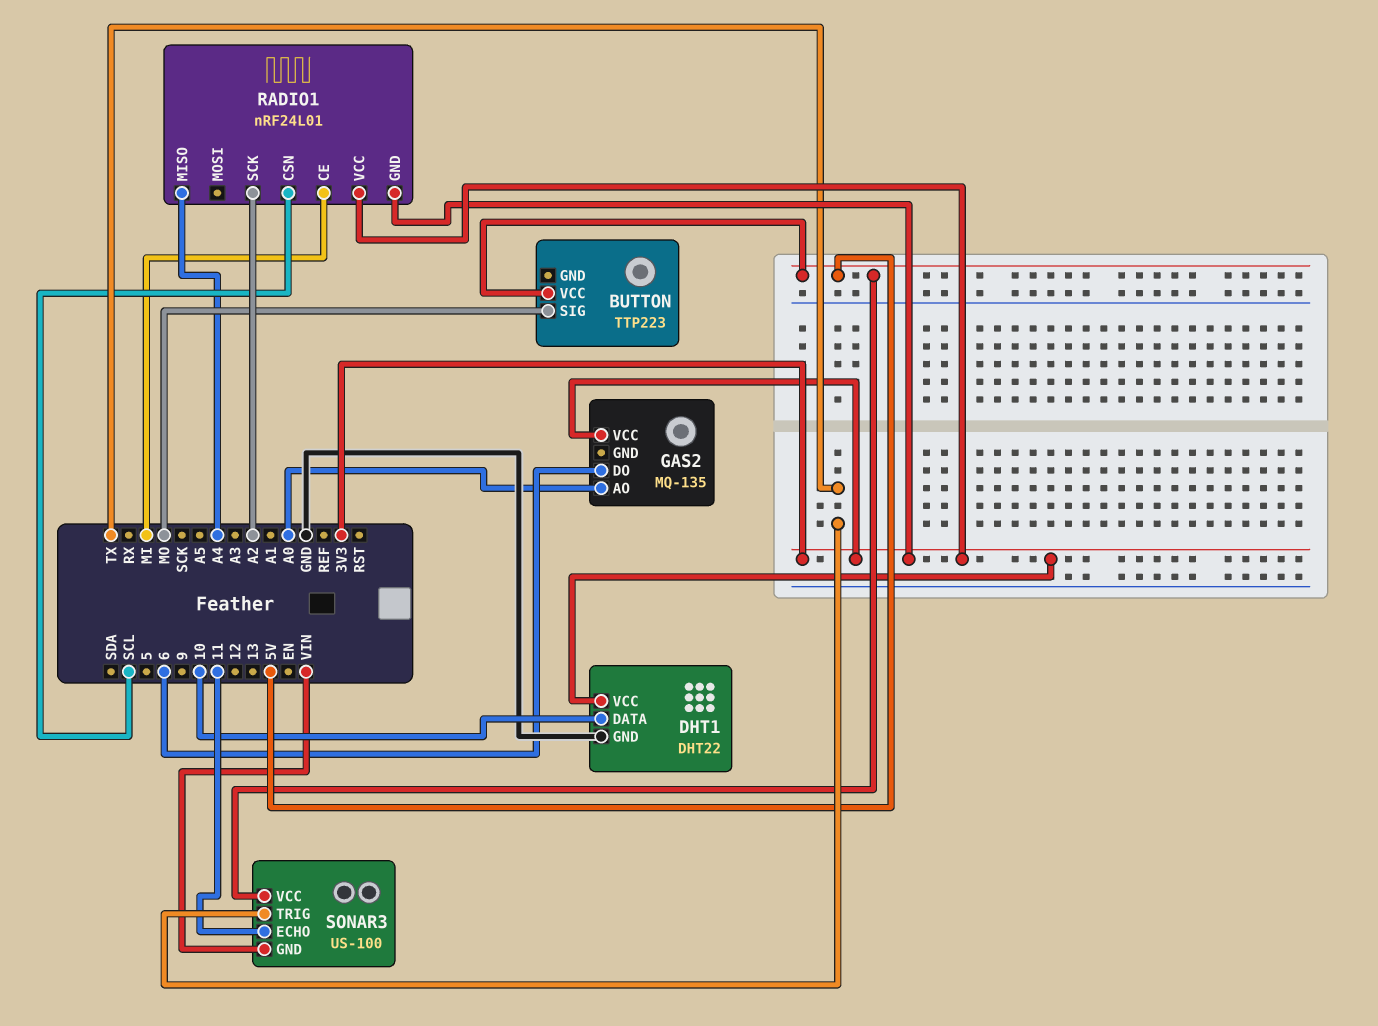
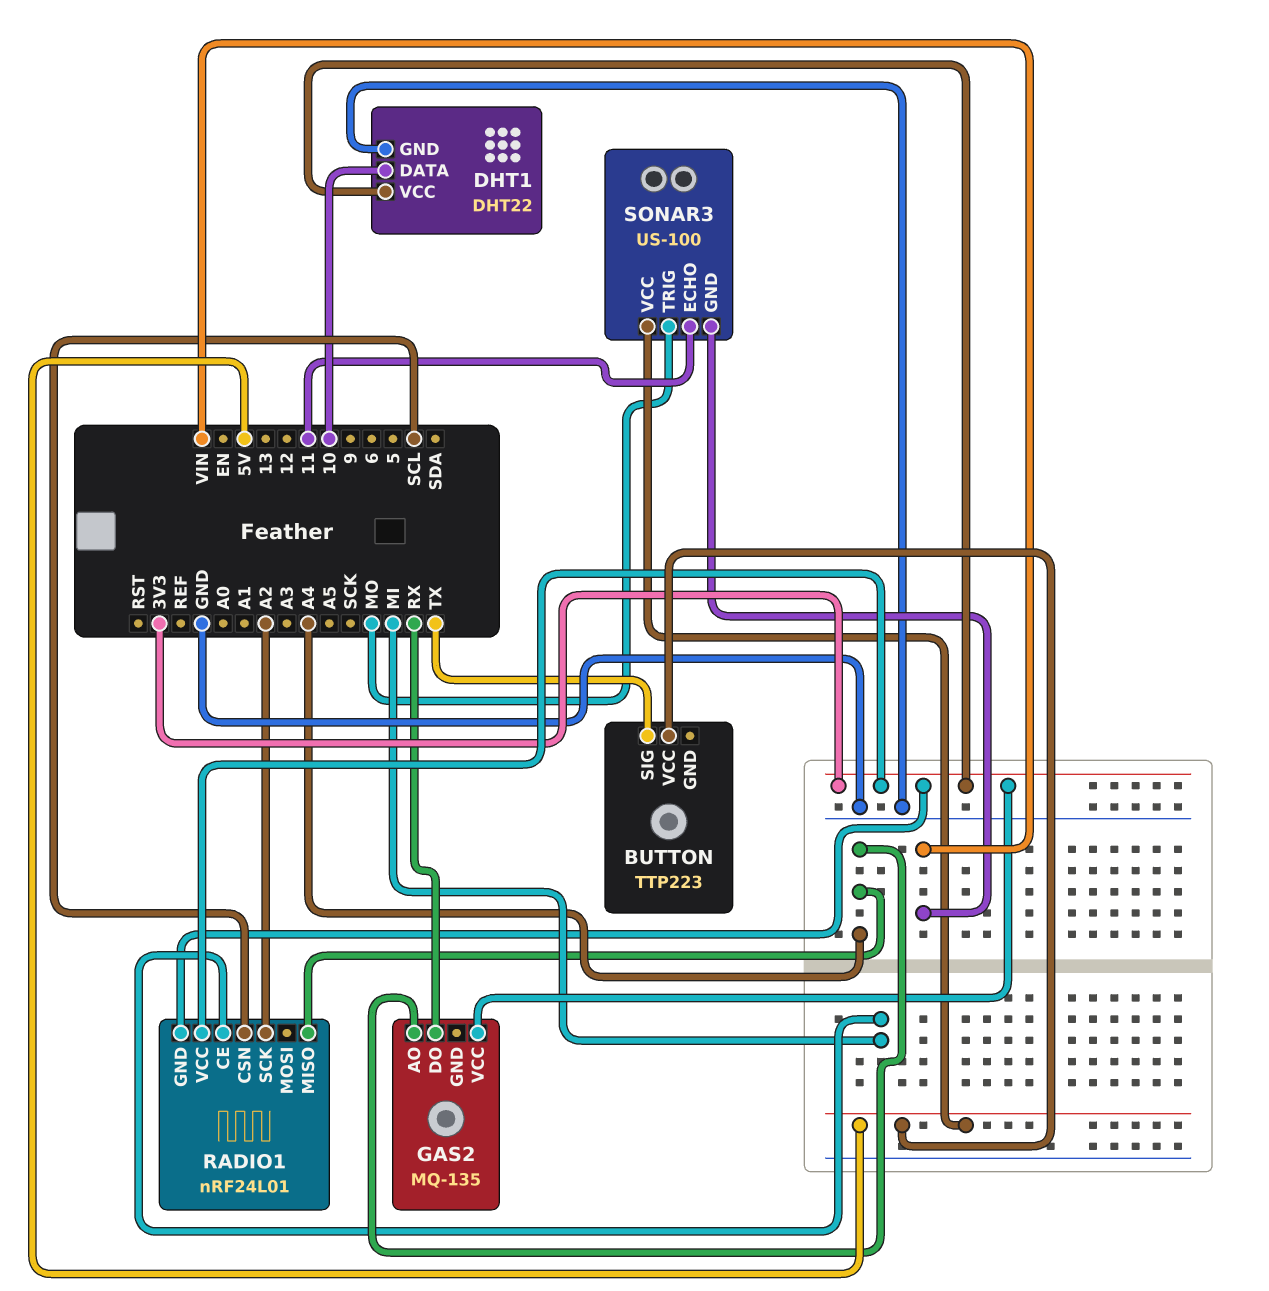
BUTTON pin SIG: MO -> TX
GAS2 pin AO: A0 -> A4
GAS2 pin DO: 6 -> RX
SONAR3 pin TRIG: TX -> MO

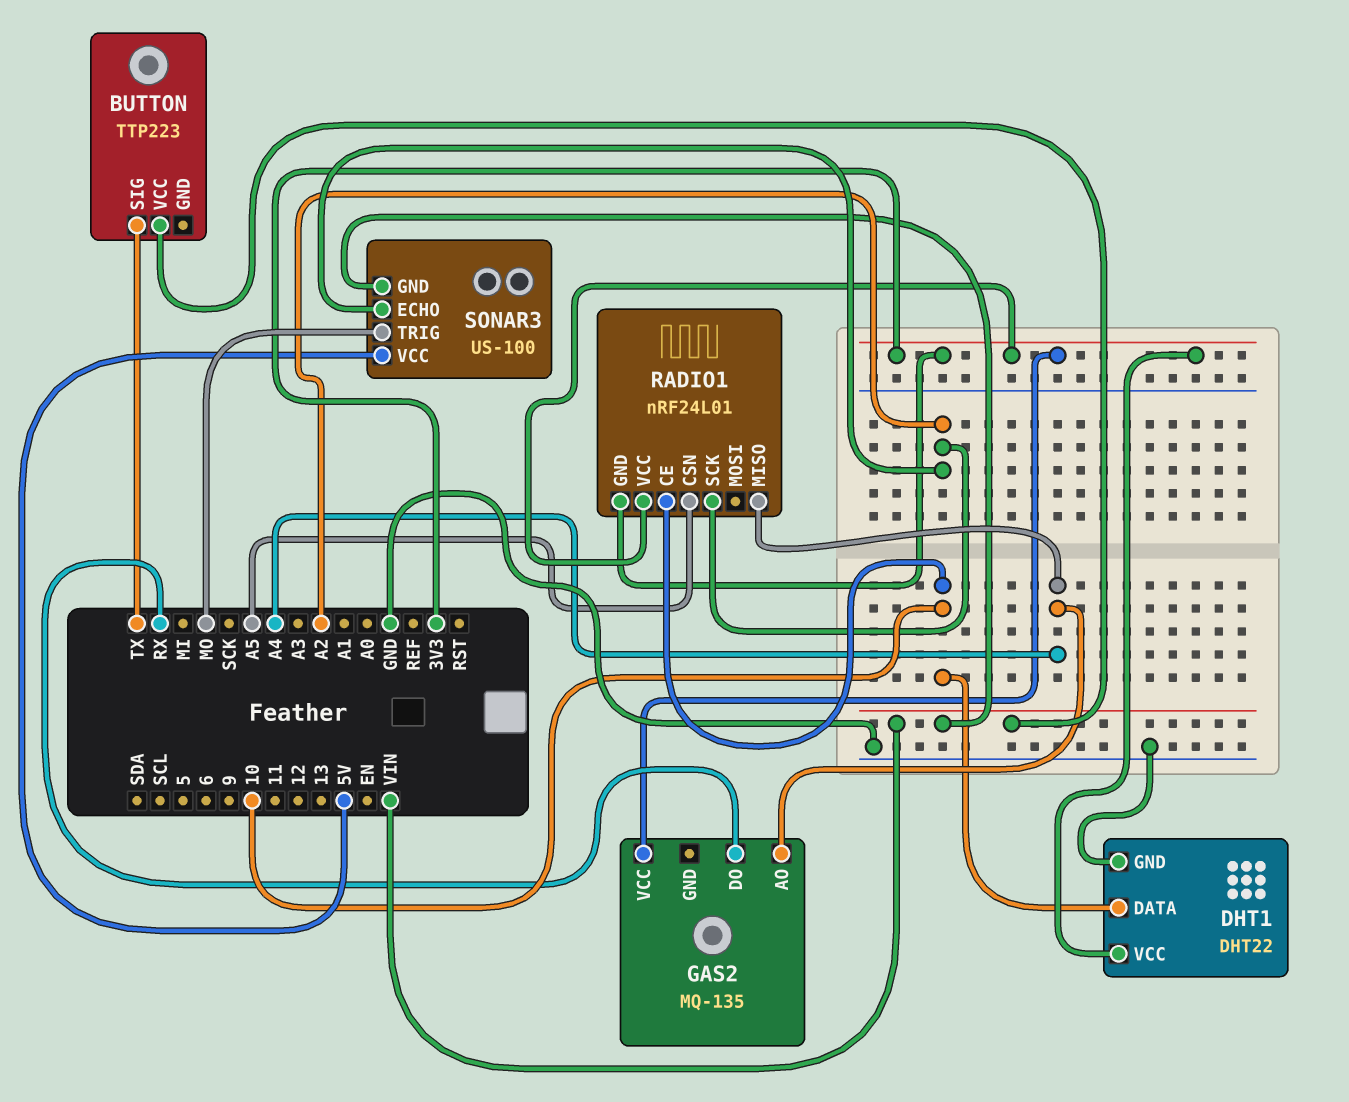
BUTTON pin VCC: 5V -> VIN
RADIO1 pin CE: MI -> 10
RADIO1 pin CSN: SCL -> A5
SONAR3 pin ECHO: 11 -> A2

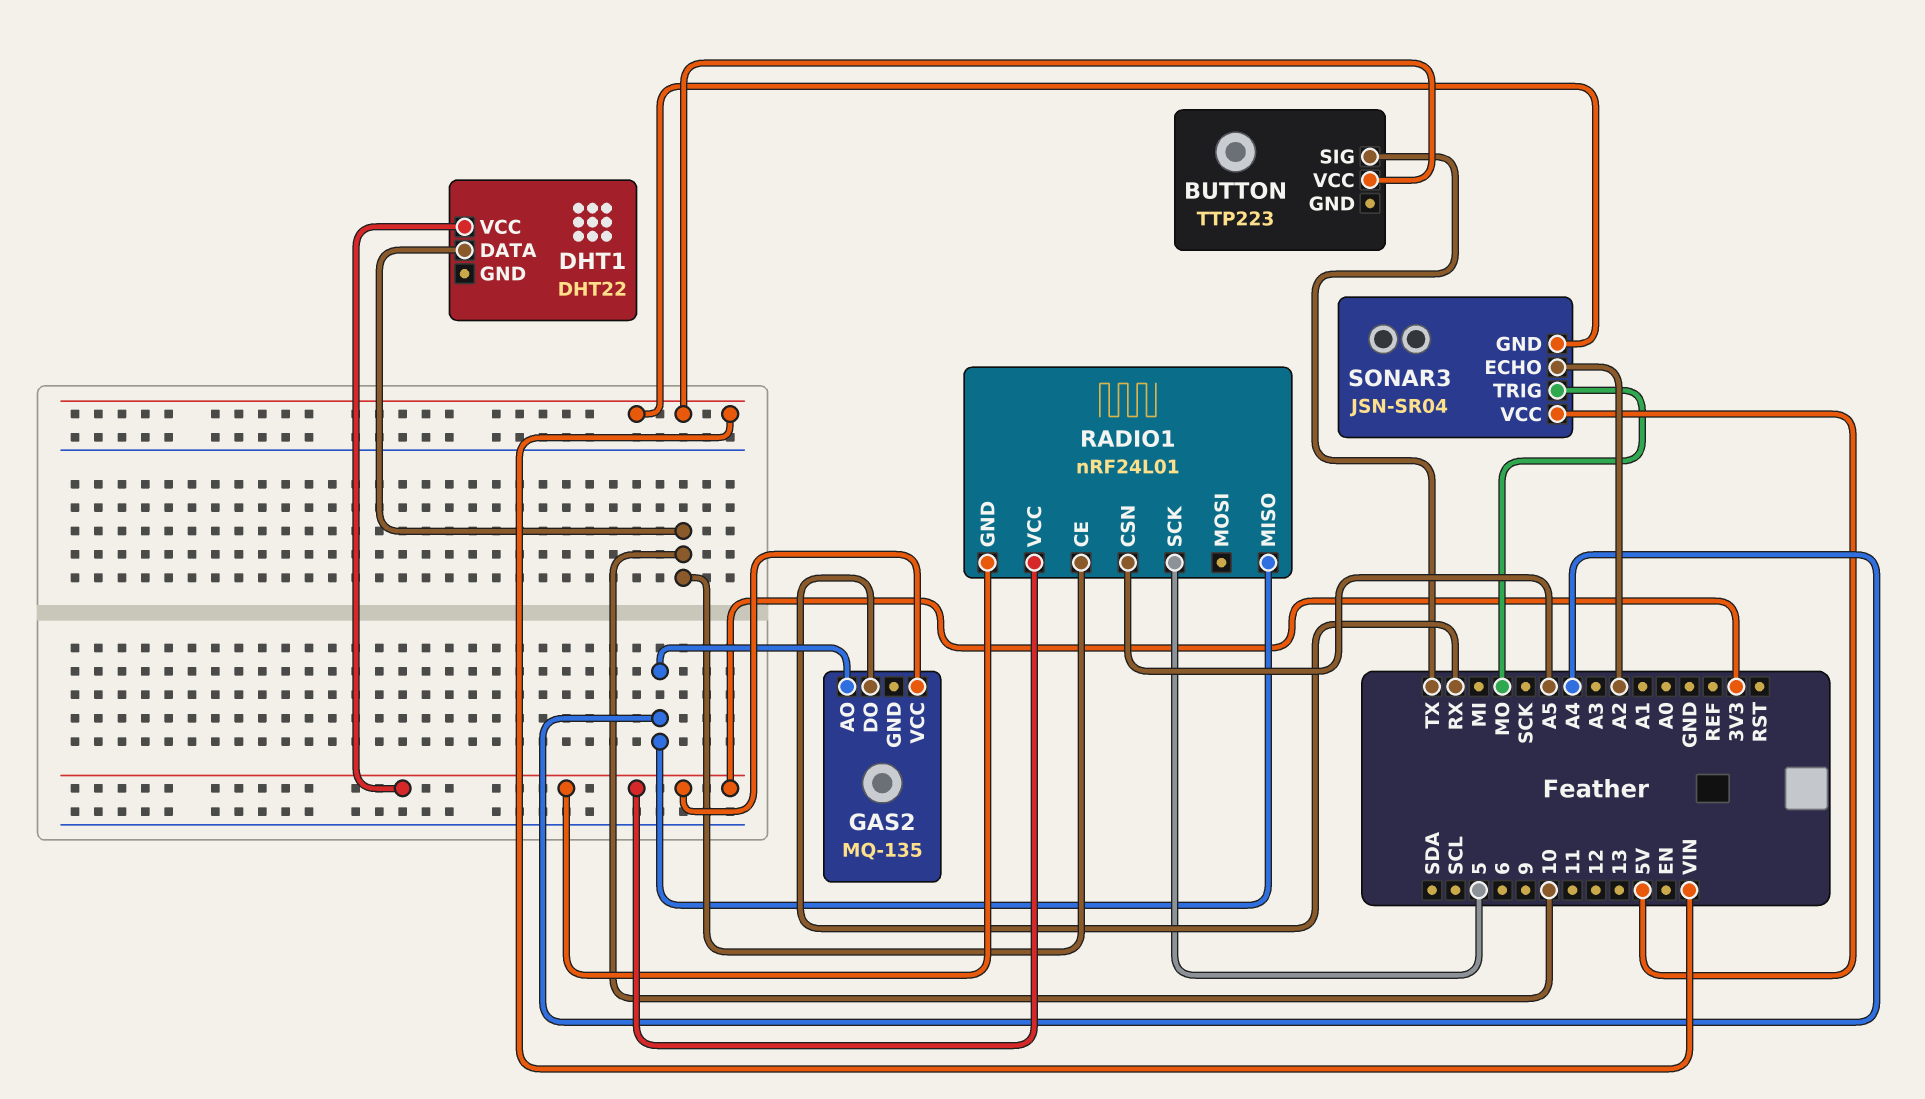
DHT1 pin GND: GND -> none
RADIO1 pin SCK: A2 -> 5
SONAR3: US-100 -> JSN-SR04

